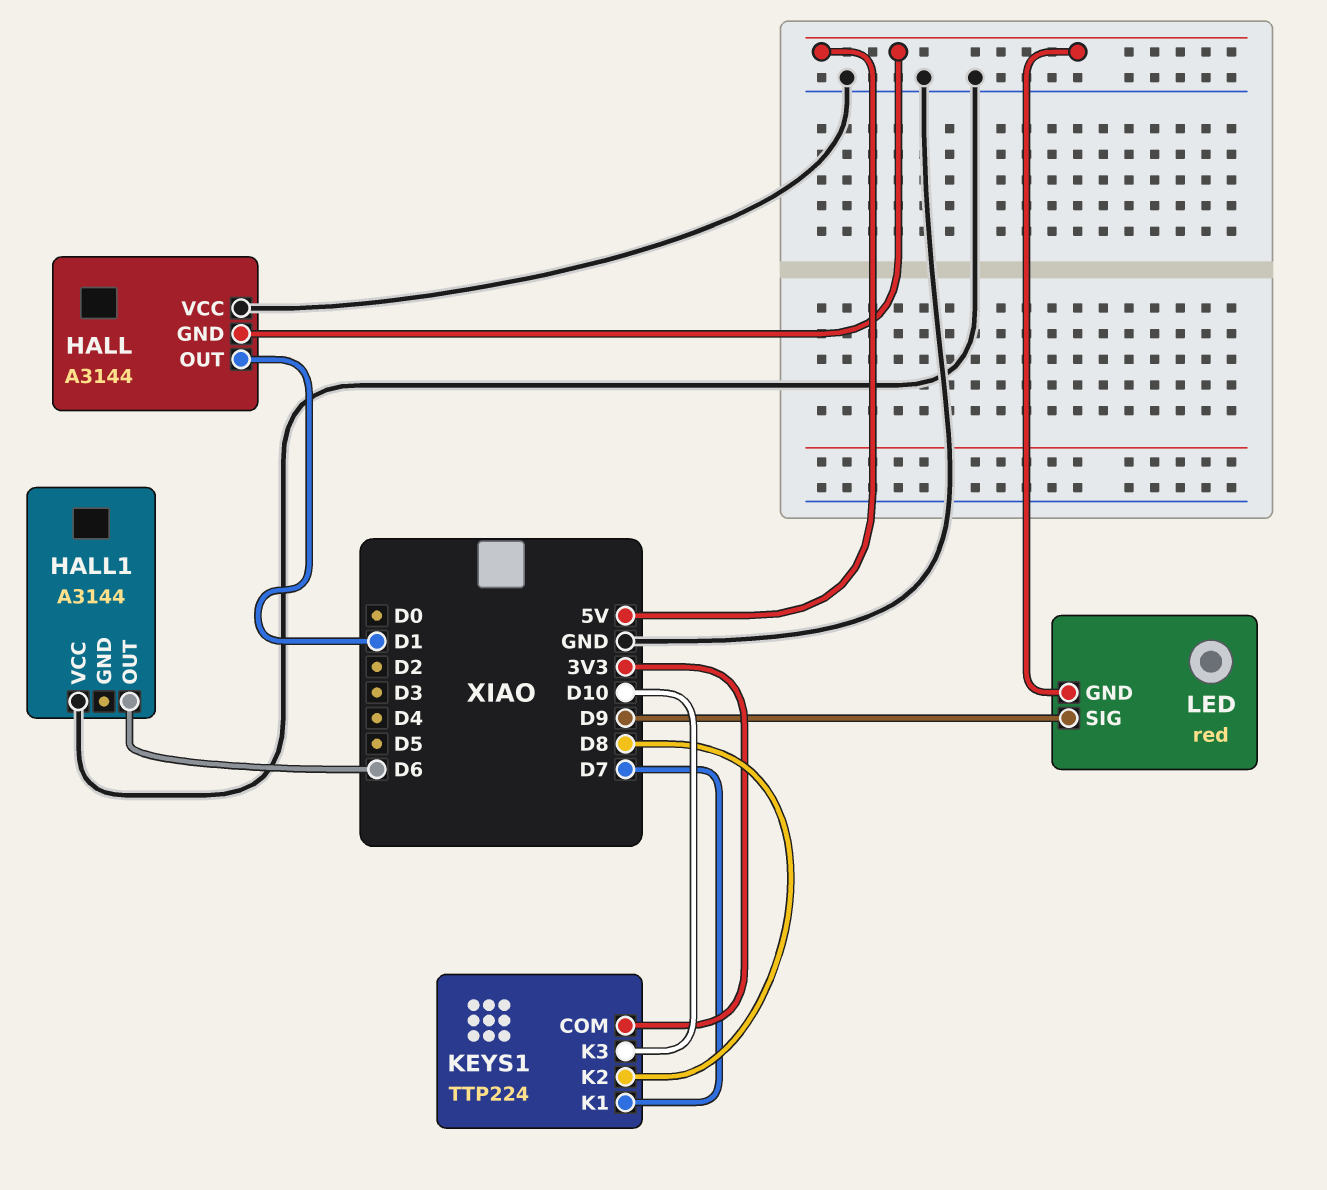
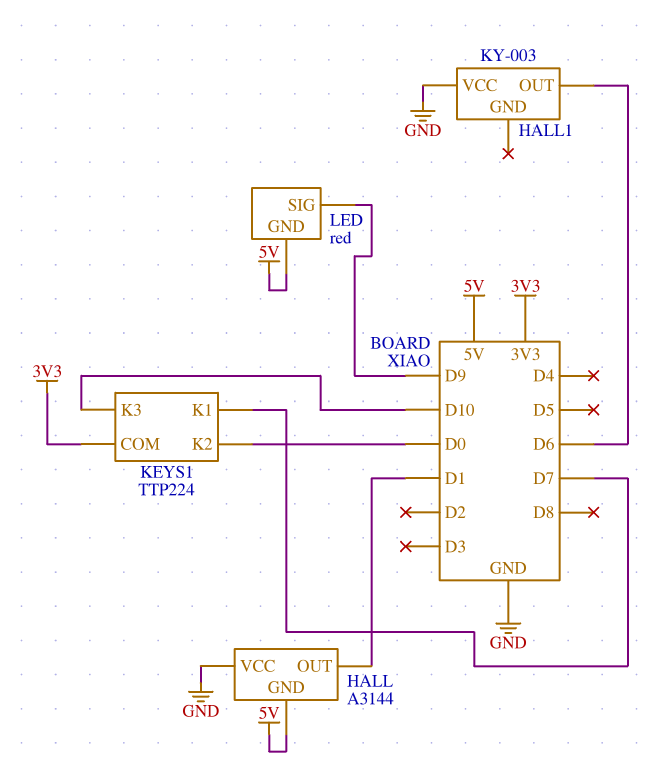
HALL1: A3144 -> KY-003
KEYS1 pin K2: D8 -> D0

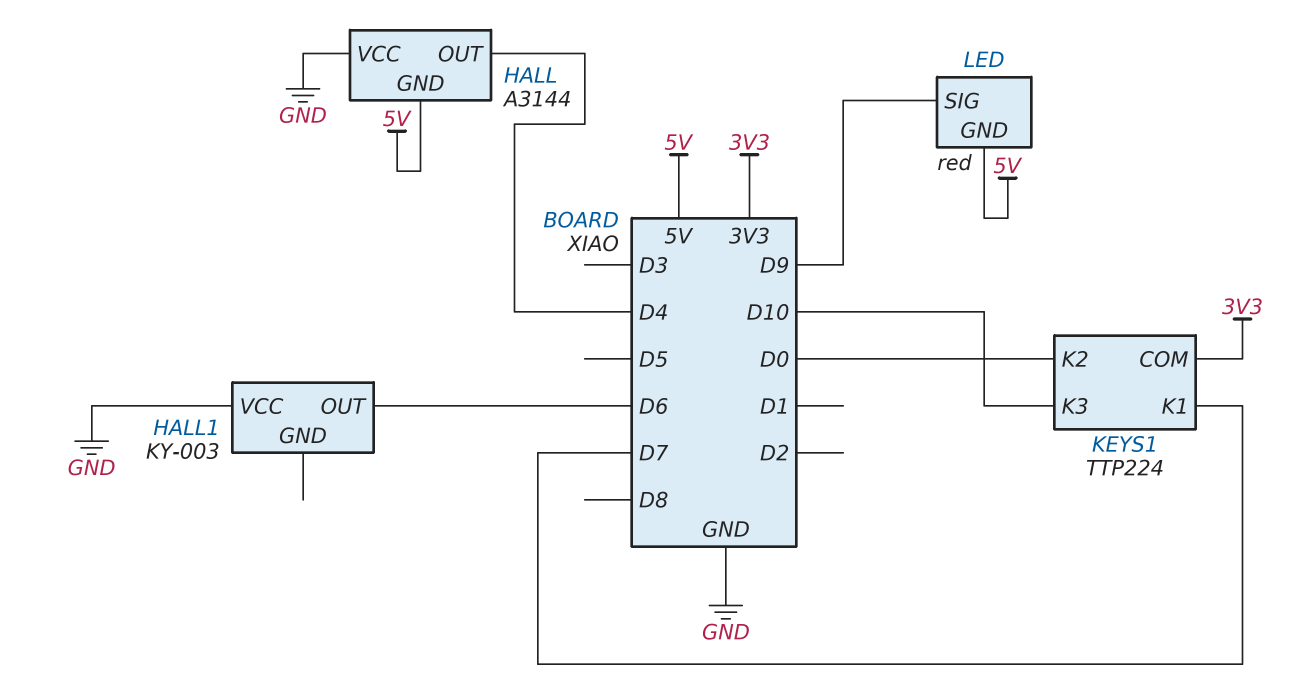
HALL pin OUT: D1 -> D4

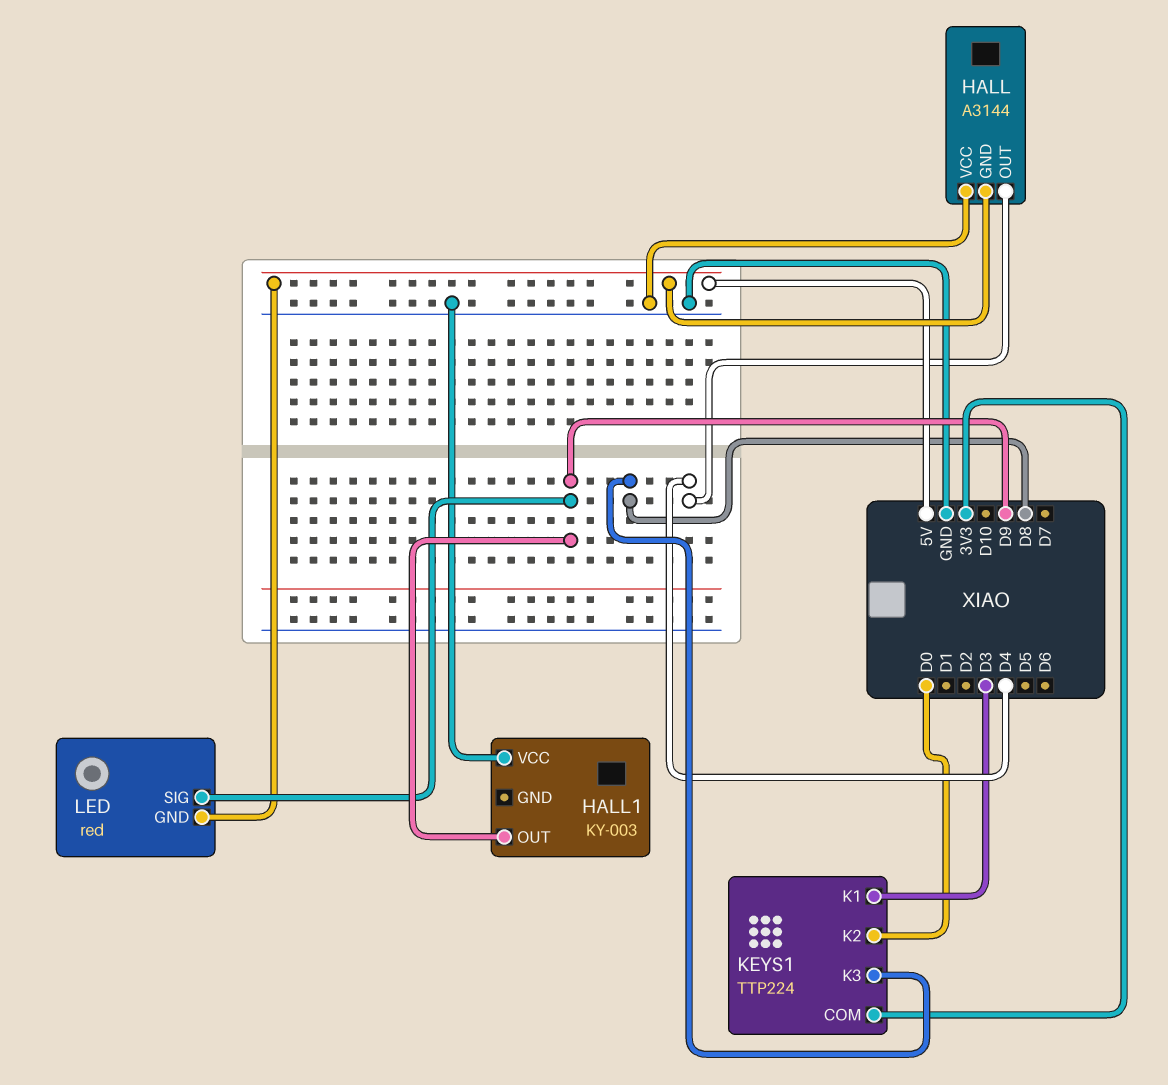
HALL1 pin OUT: D6 -> D9
KEYS1 pin K1: D7 -> D3
KEYS1 pin K3: D10 -> D8

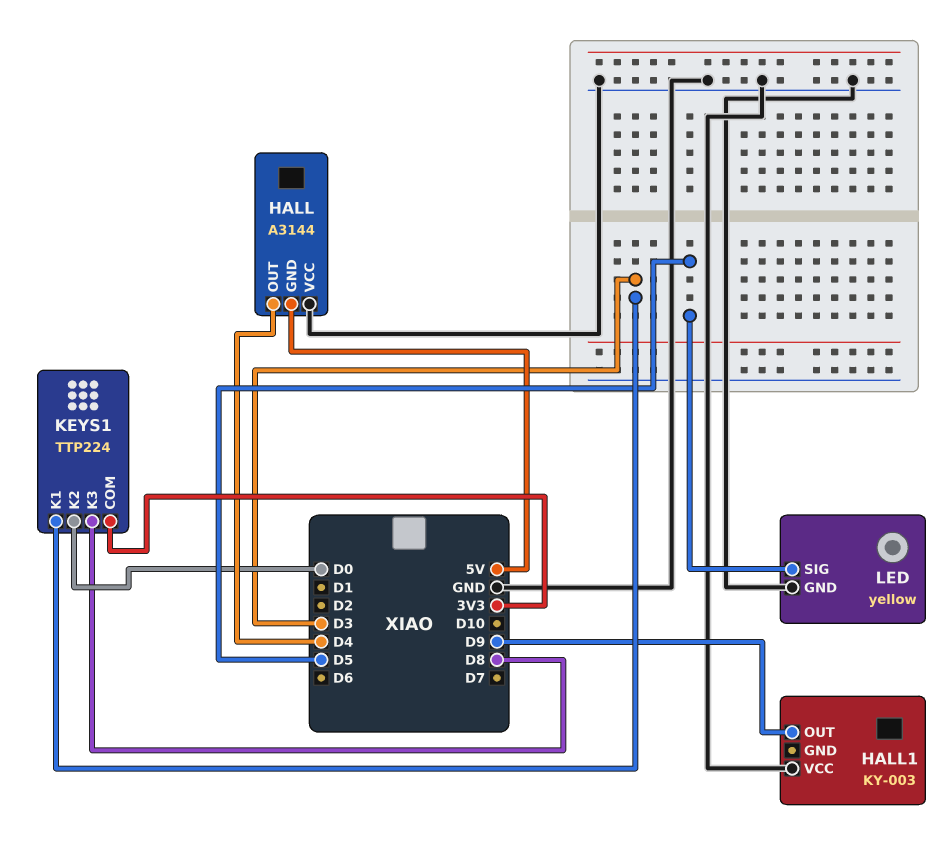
LED: red -> yellow
LED pin GND: 5V -> GND
LED pin SIG: D9 -> D5

